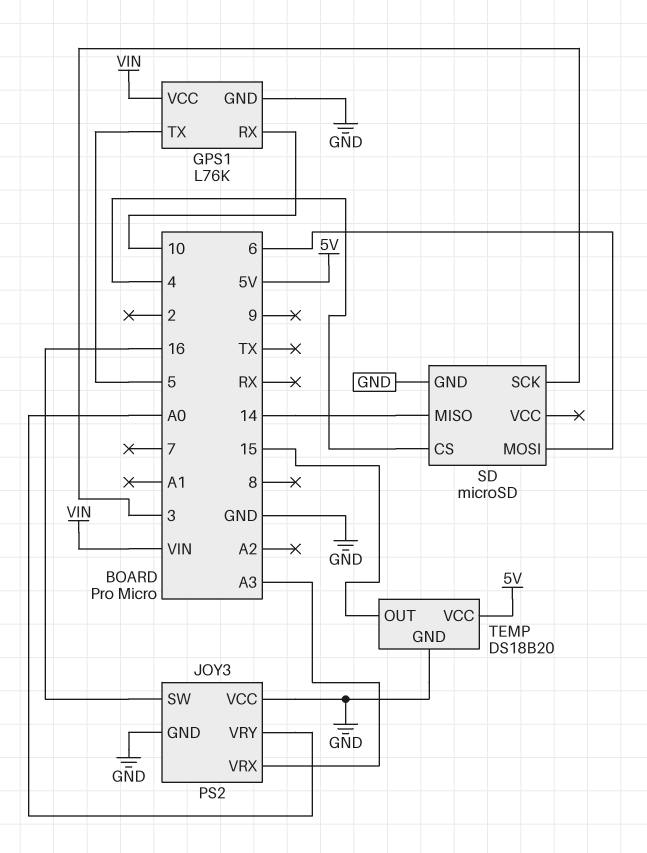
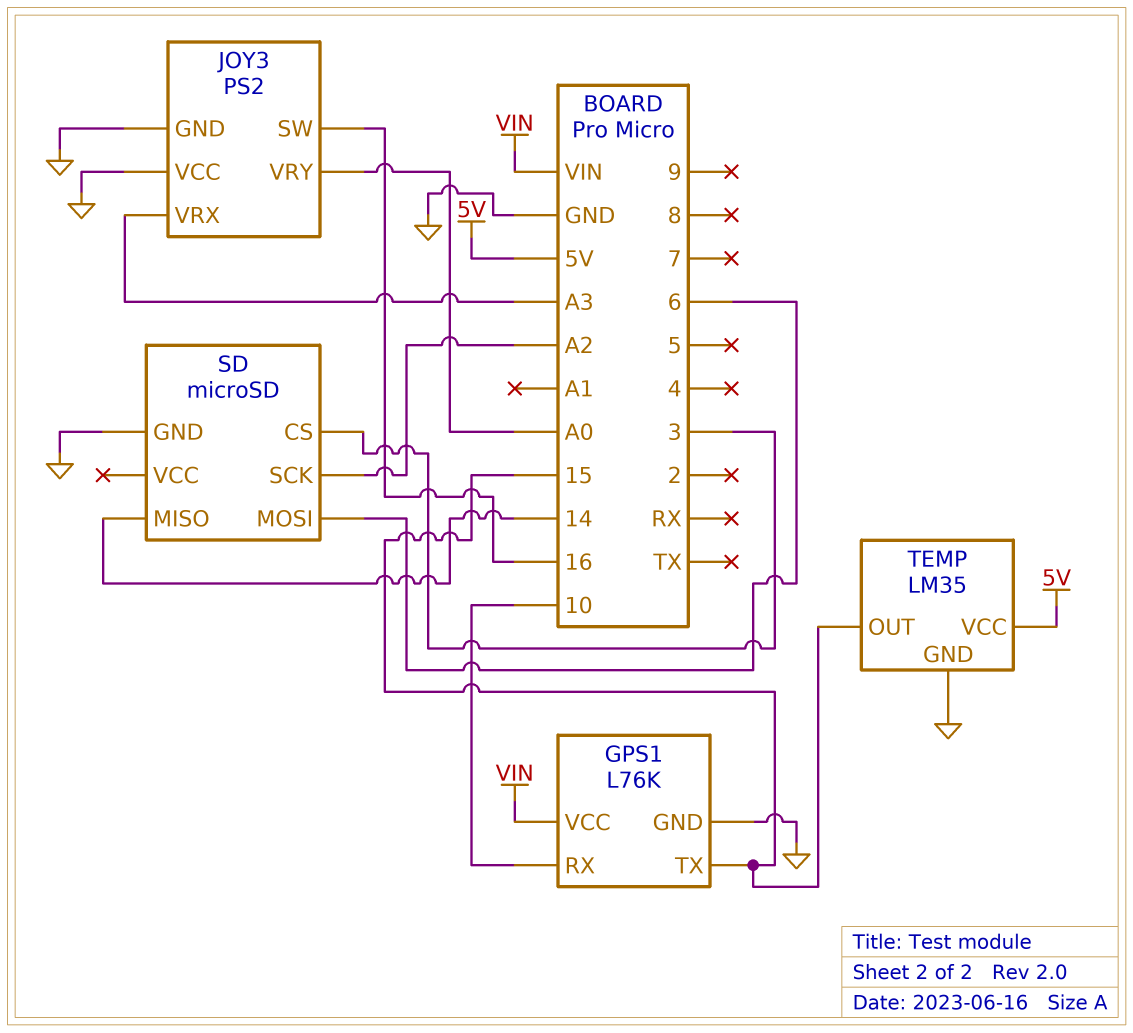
GPS1 pin TX: 5 -> 15
SD pin CS: 4 -> 3
SD pin SCK: 3 -> A2
TEMP: DS18B20 -> LM35

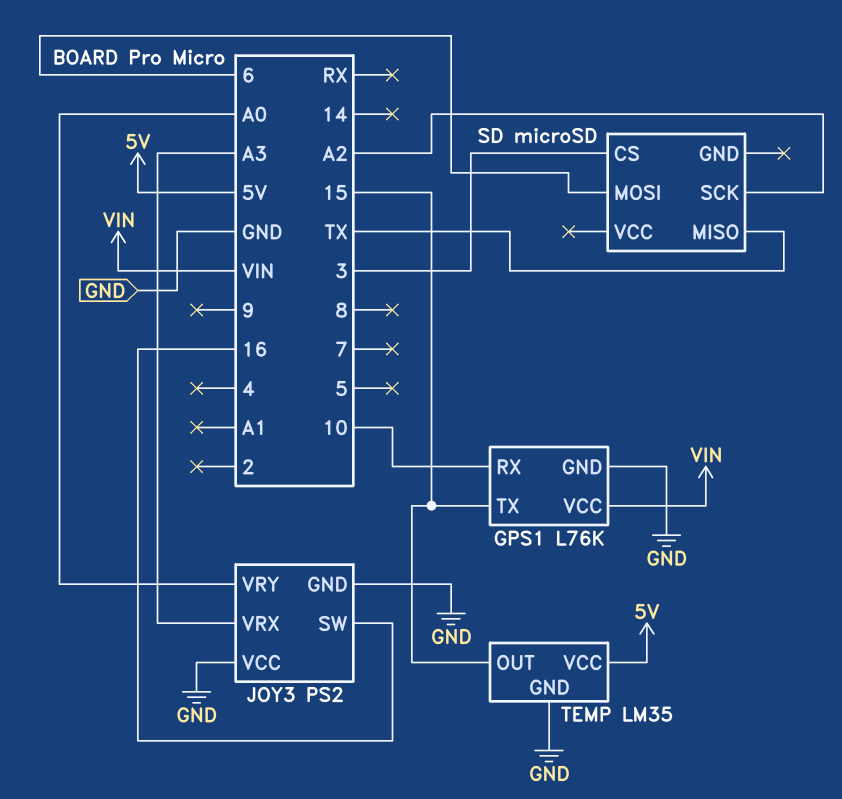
SD pin GND: GND -> none
SD pin MISO: 14 -> TX

